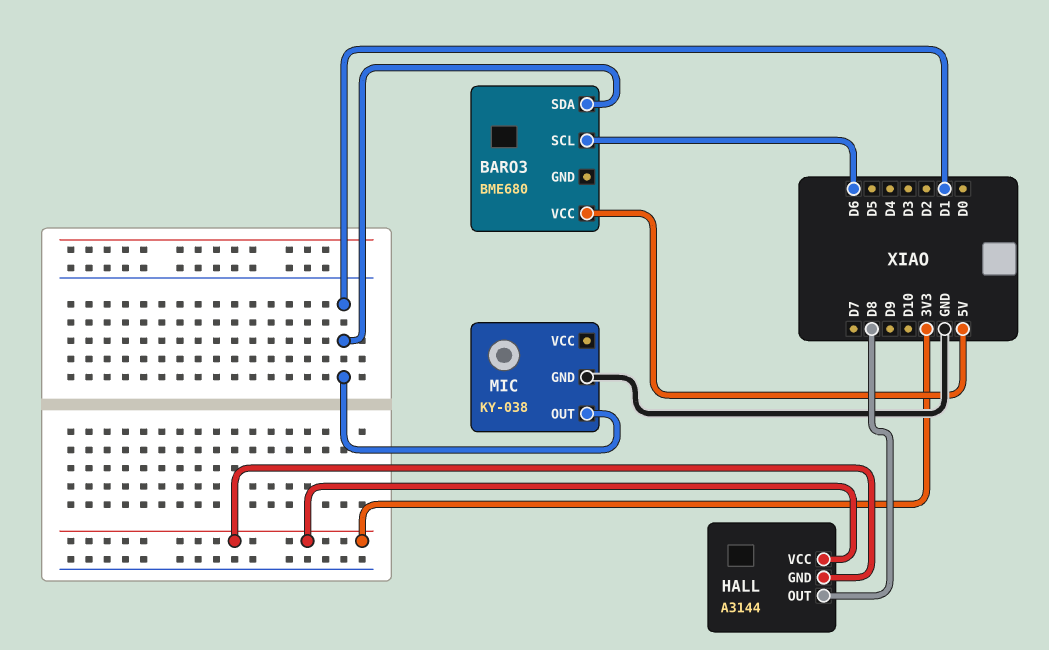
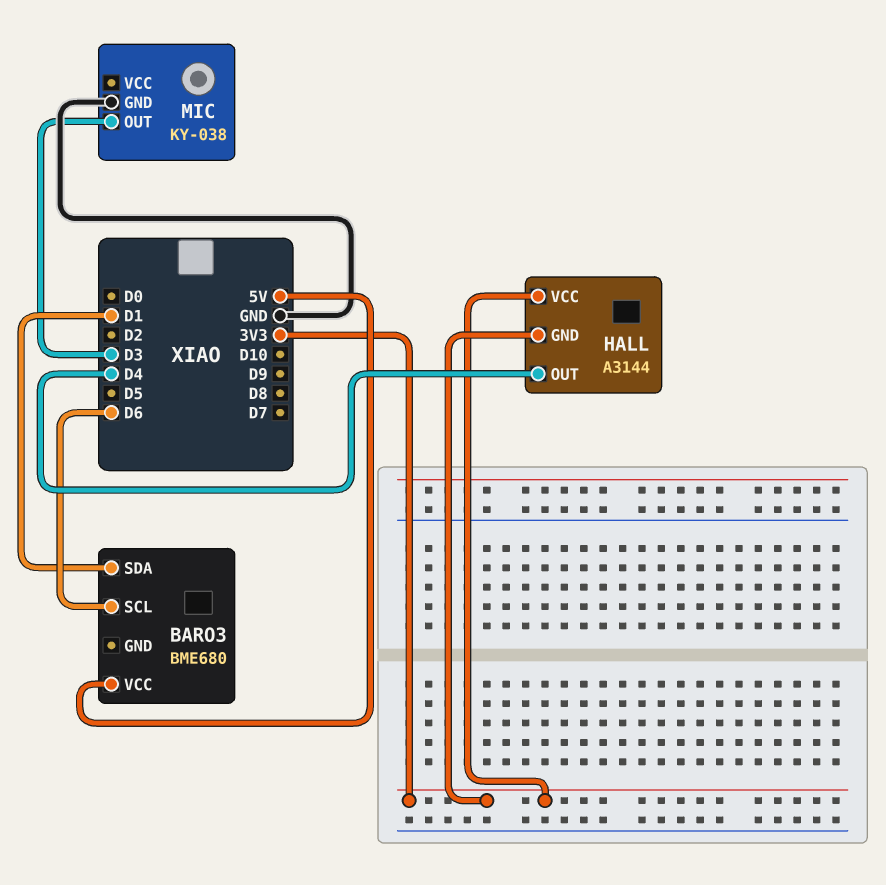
HALL pin OUT: D8 -> D4
MIC pin OUT: D1 -> D3

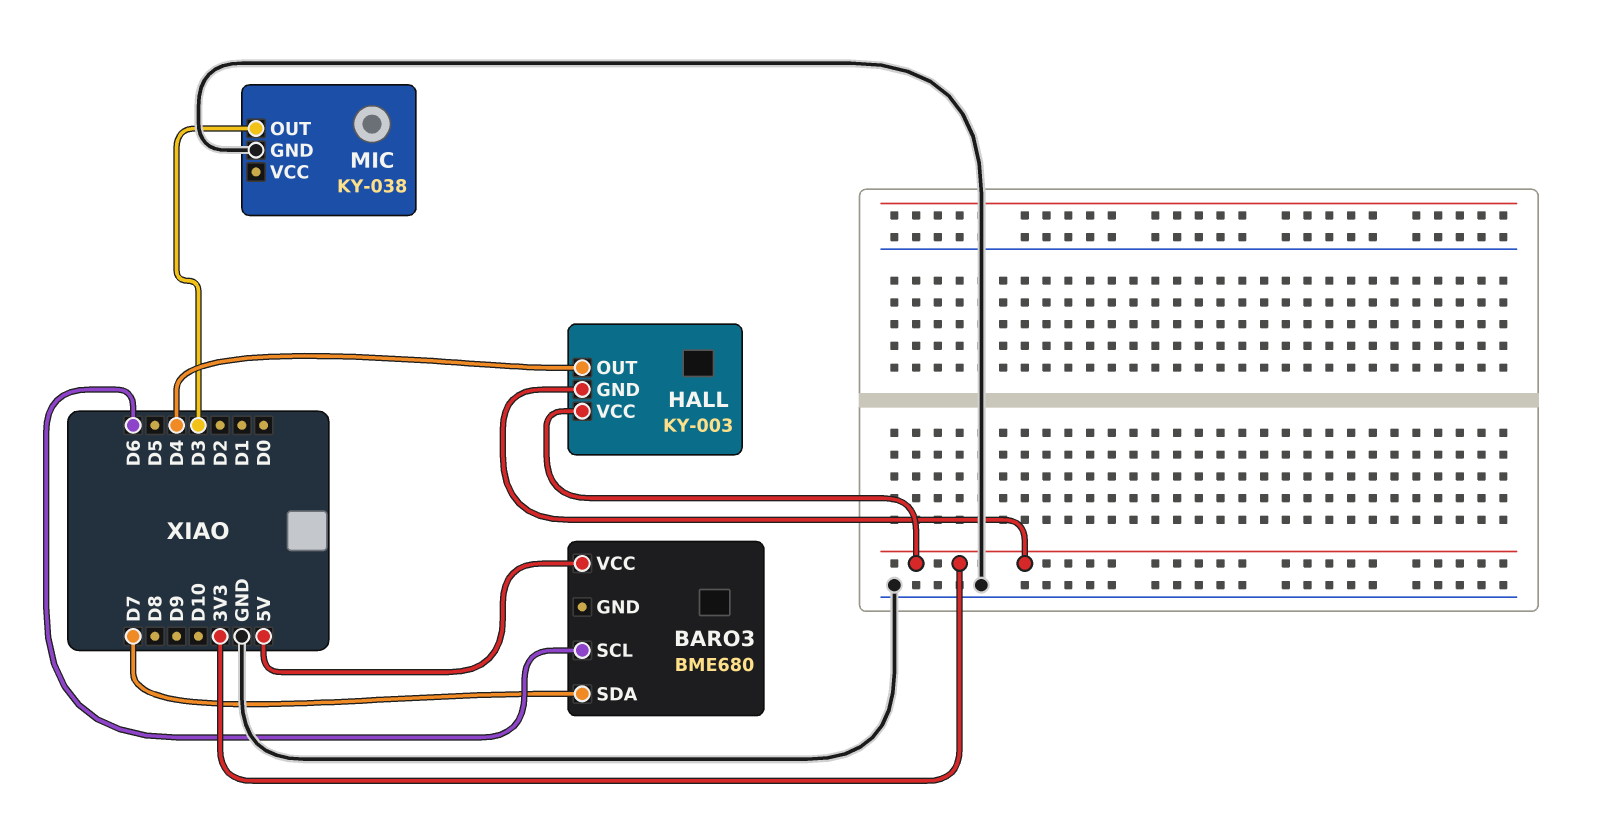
BARO3 pin SDA: D1 -> D7
HALL: A3144 -> KY-003

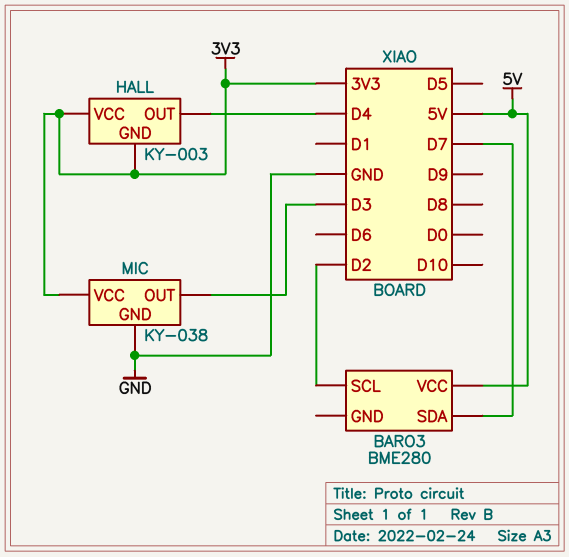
BARO3: BME680 -> BME280
BARO3 pin SCL: D6 -> D2
MIC pin VCC: none -> 3V3

